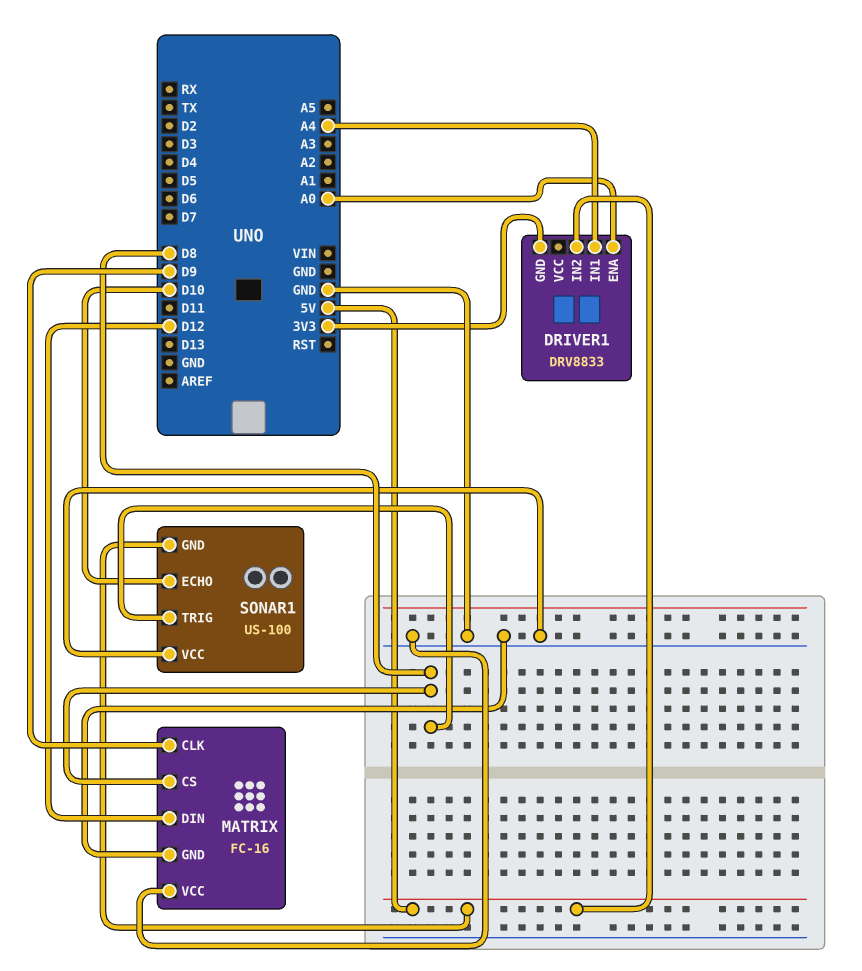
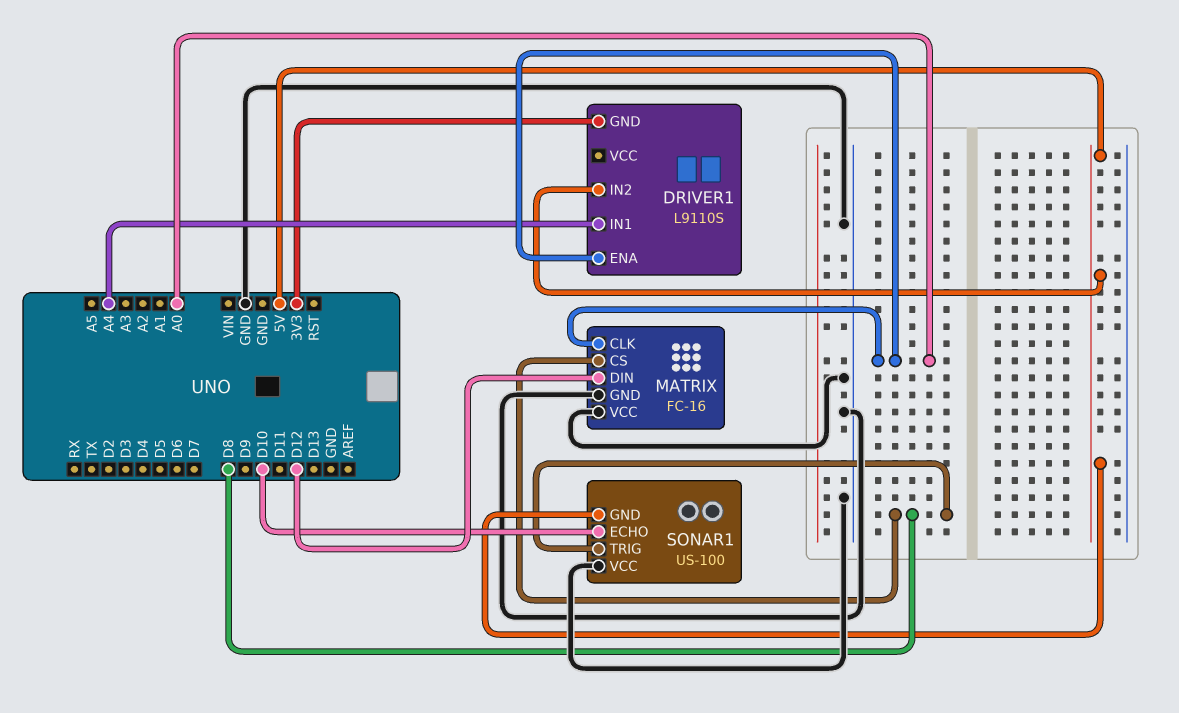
DRIVER1: DRV8833 -> L9110S
MATRIX pin CLK: D9 -> A0

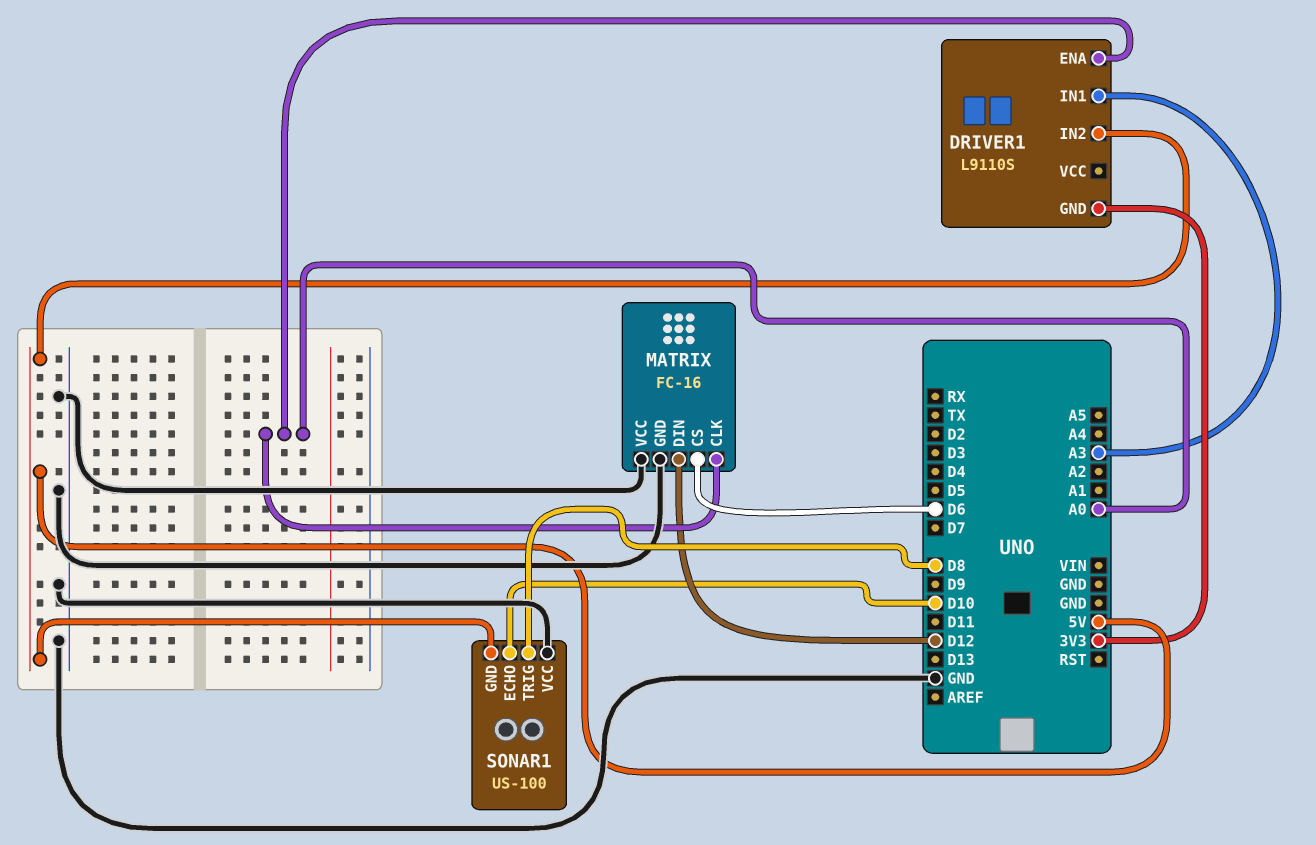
DRIVER1 pin IN1: A4 -> A3
MATRIX pin CS: D8 -> D6

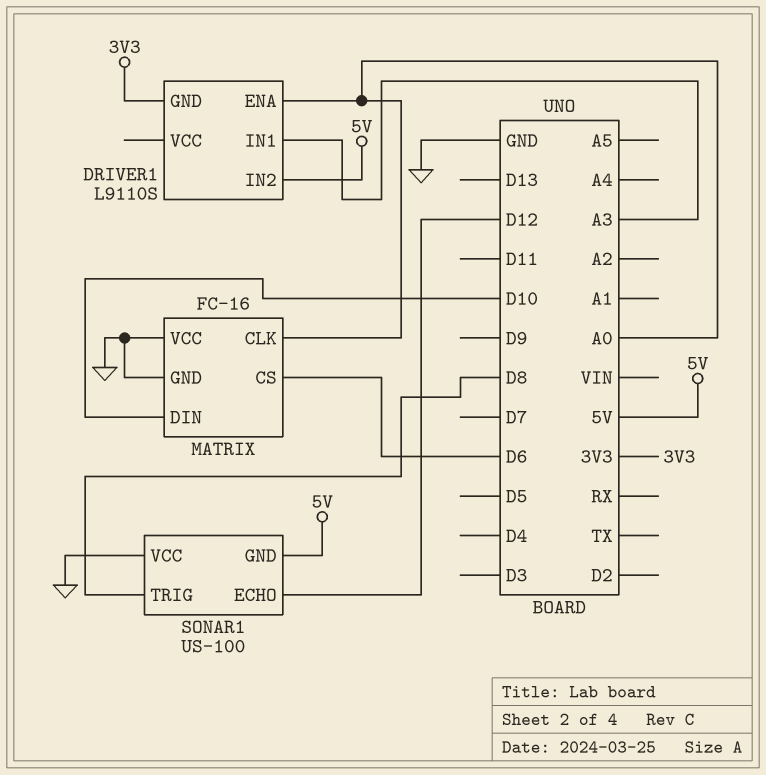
MATRIX pin DIN: D12 -> D10
SONAR1 pin ECHO: D10 -> D12

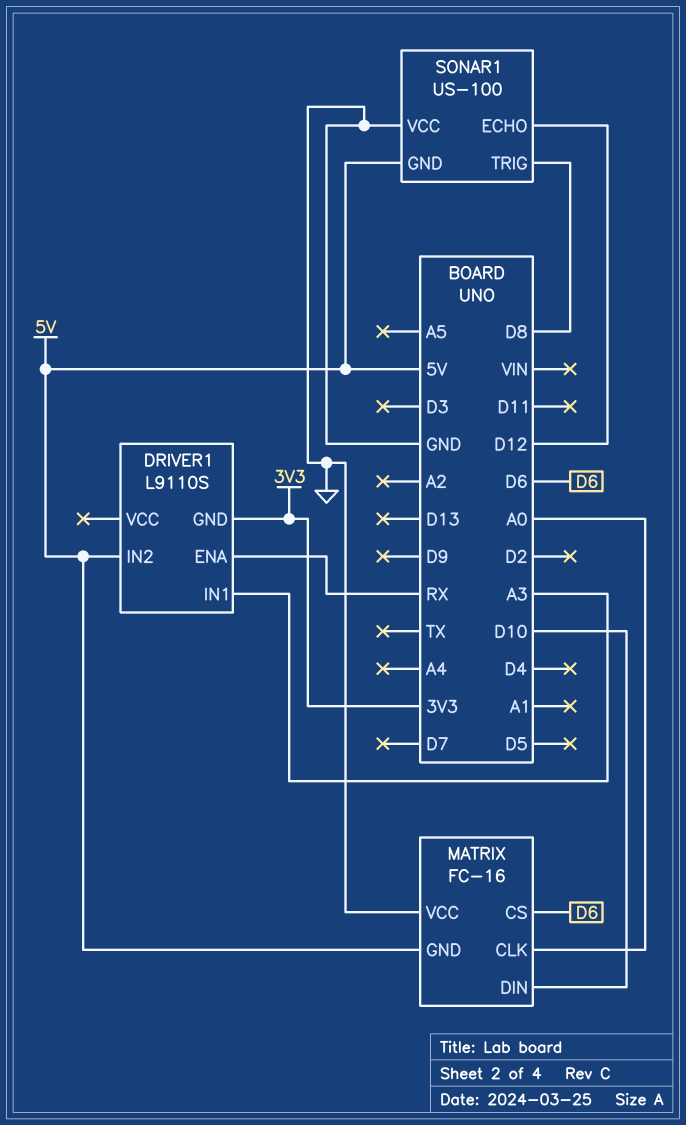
DRIVER1 pin ENA: A0 -> RX
MATRIX pin GND: GND -> 5V

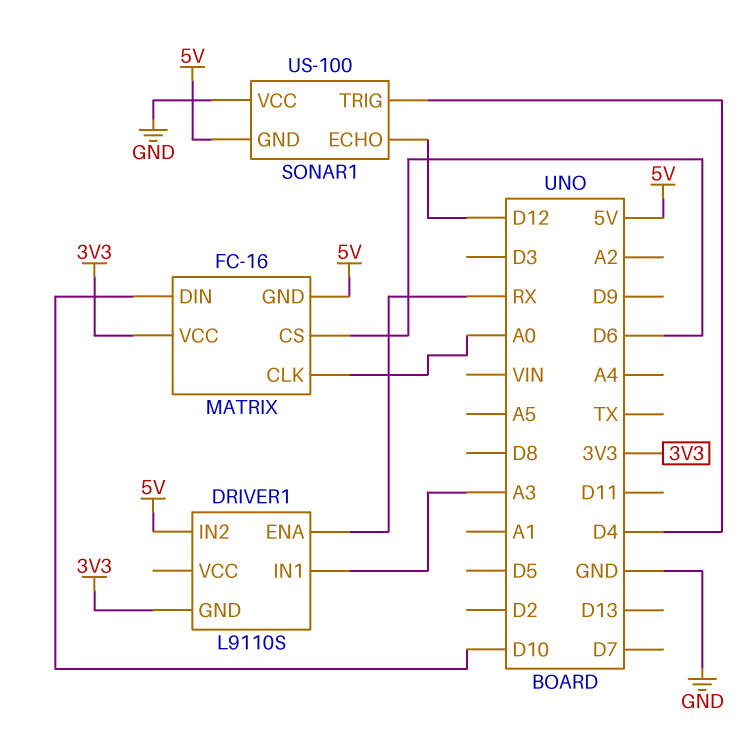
MATRIX pin VCC: GND -> 3V3
SONAR1 pin TRIG: D8 -> D4

